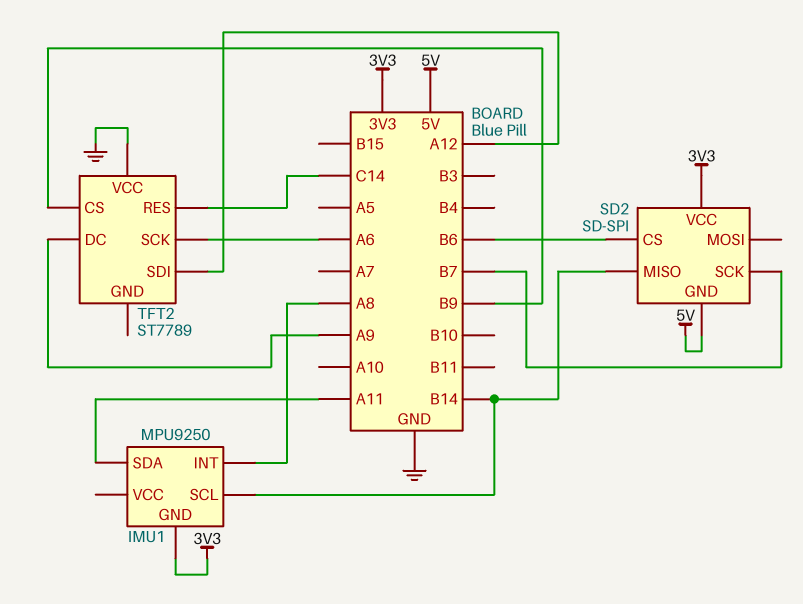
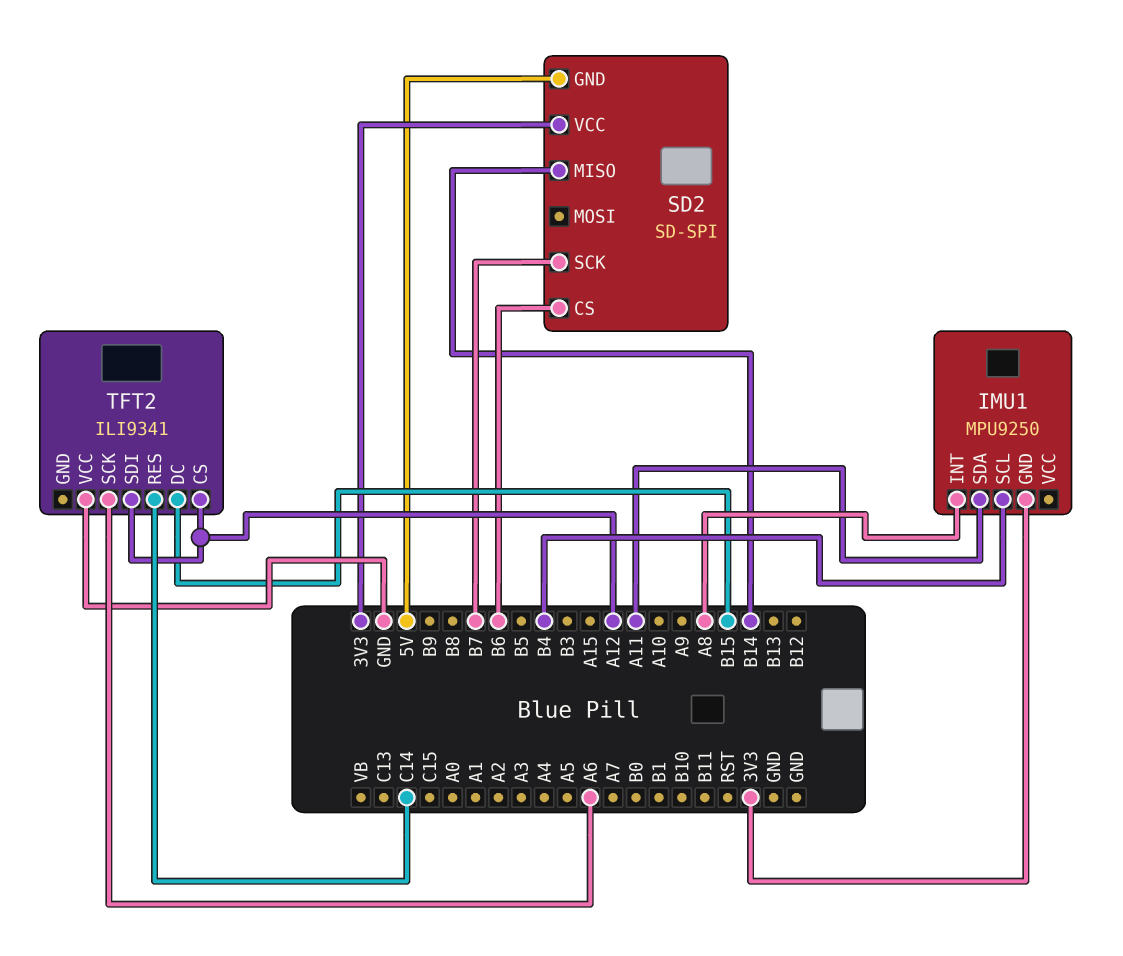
IMU1 pin SCL: B14 -> B4
TFT2: ST7789 -> ILI9341
TFT2 pin CS: B9 -> A12
TFT2 pin DC: A9 -> B15

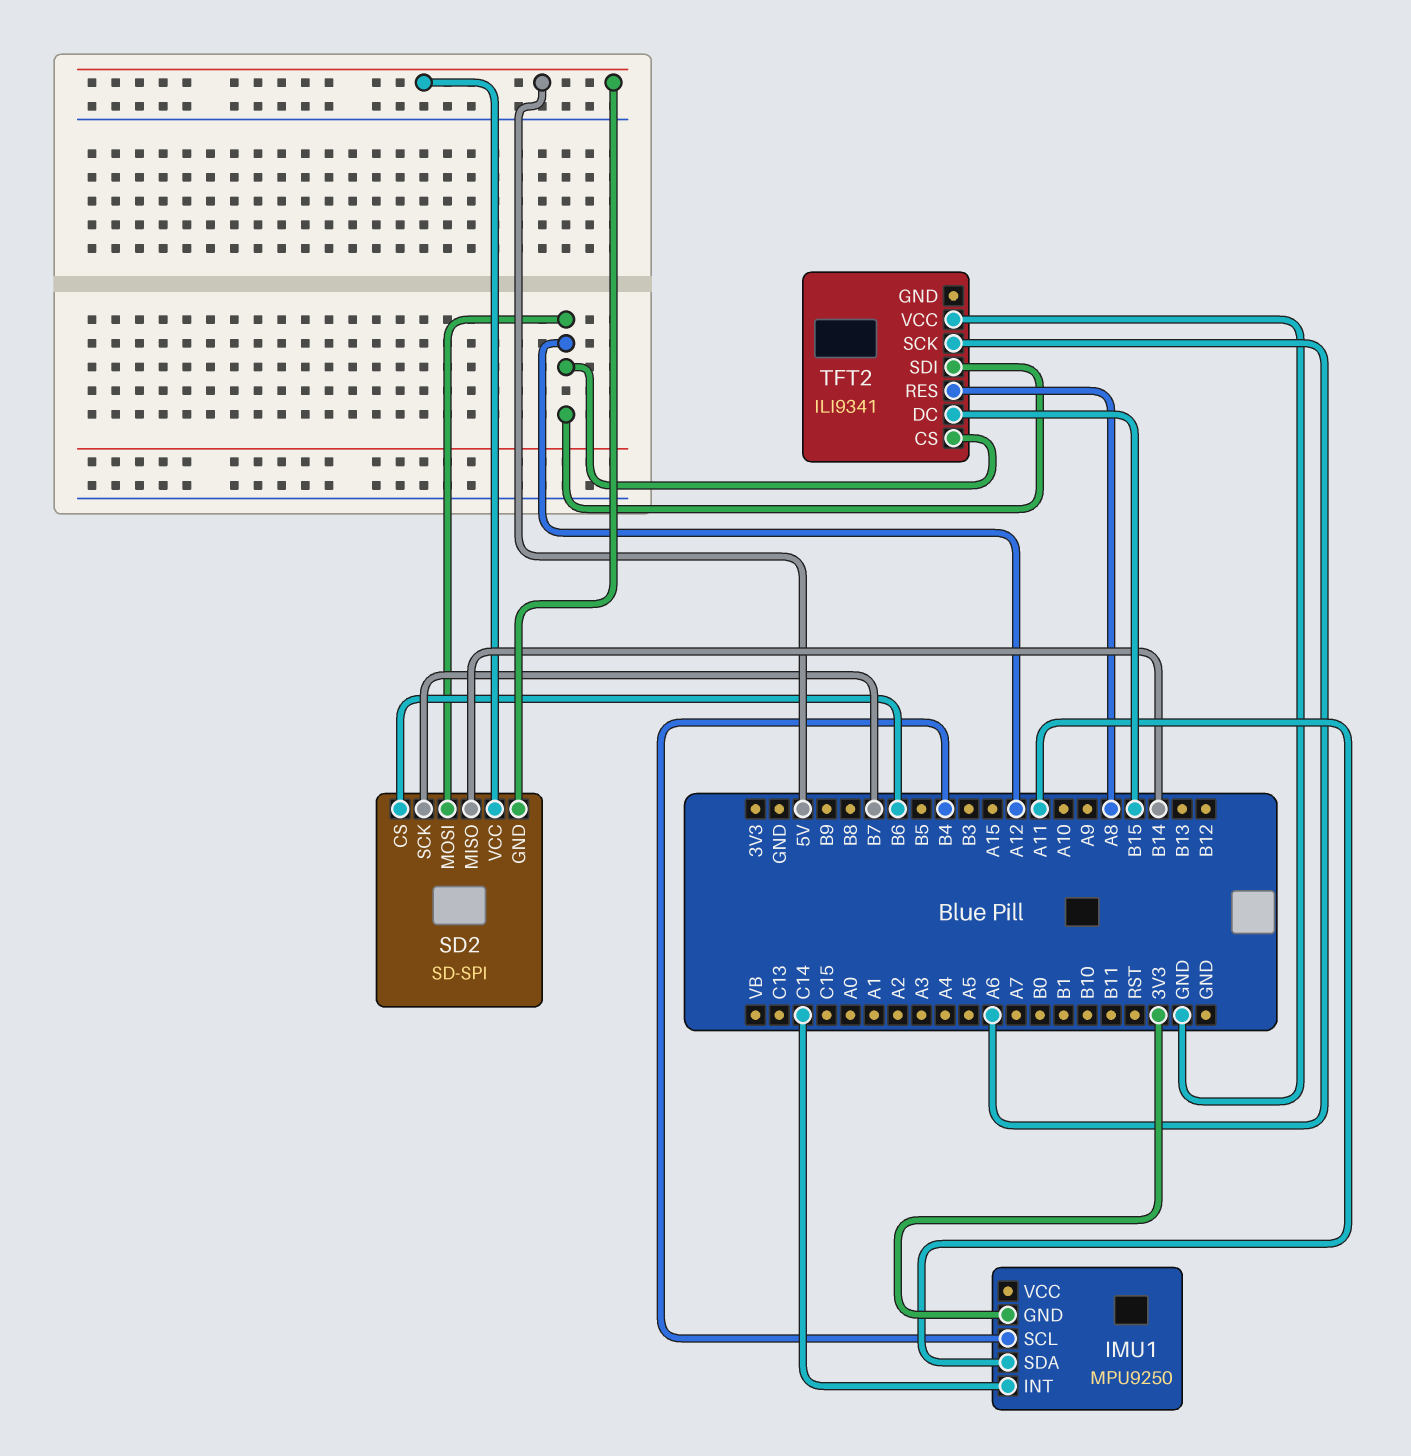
IMU1 pin INT: A8 -> C14
SD2 pin MOSI: none -> A12
SD2 pin VCC: 3V3 -> 5V
TFT2 pin RES: C14 -> A8

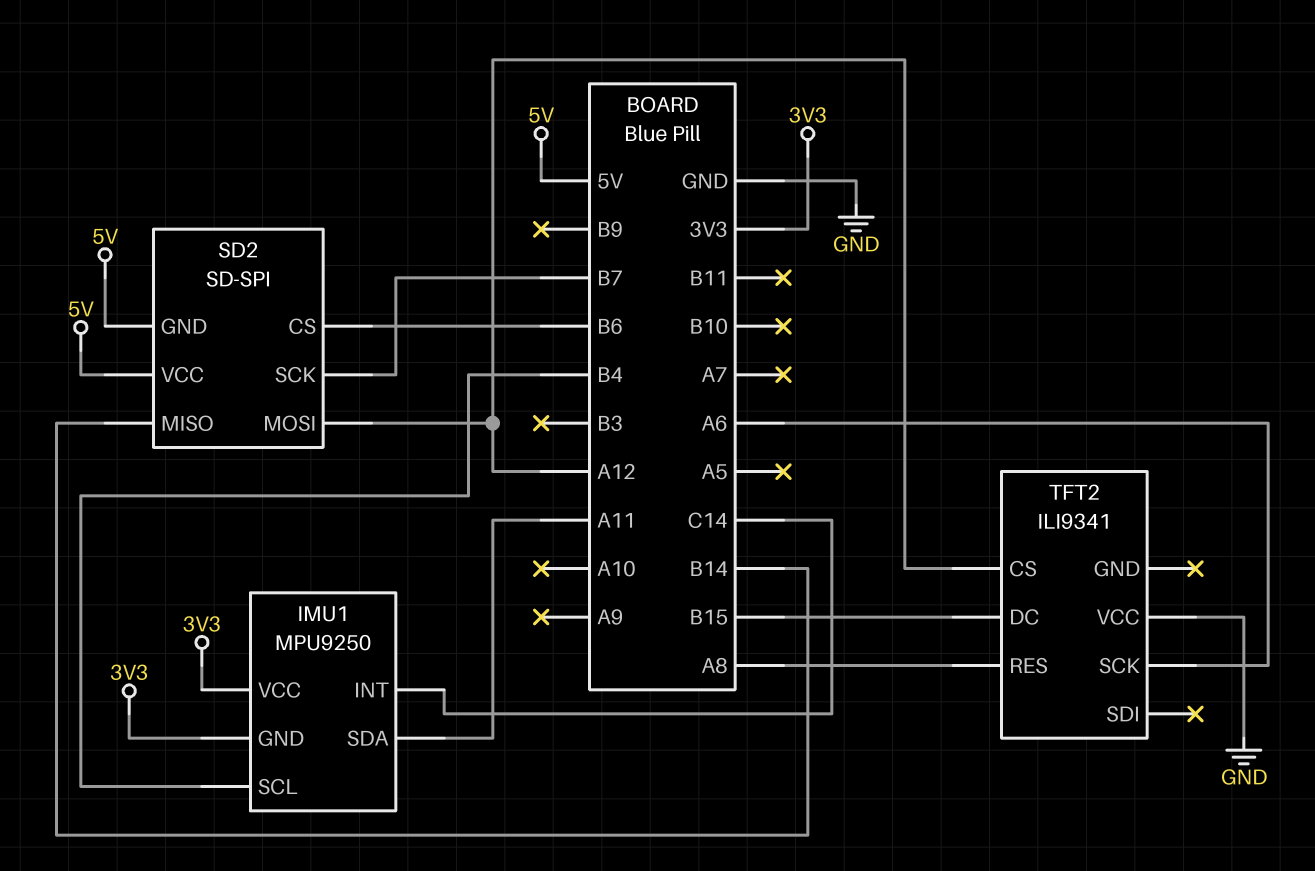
IMU1 pin VCC: none -> 3V3
TFT2 pin SDI: A12 -> none

